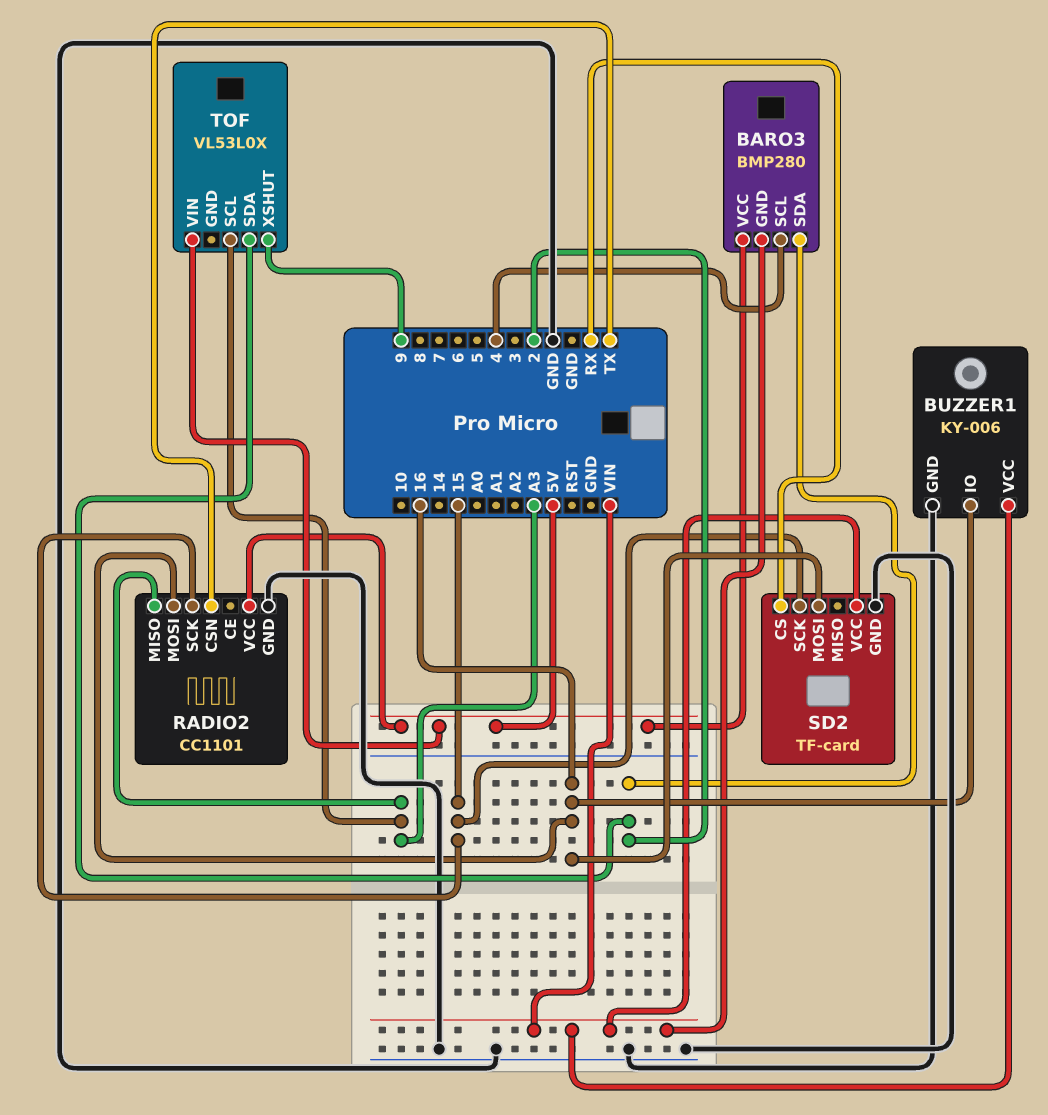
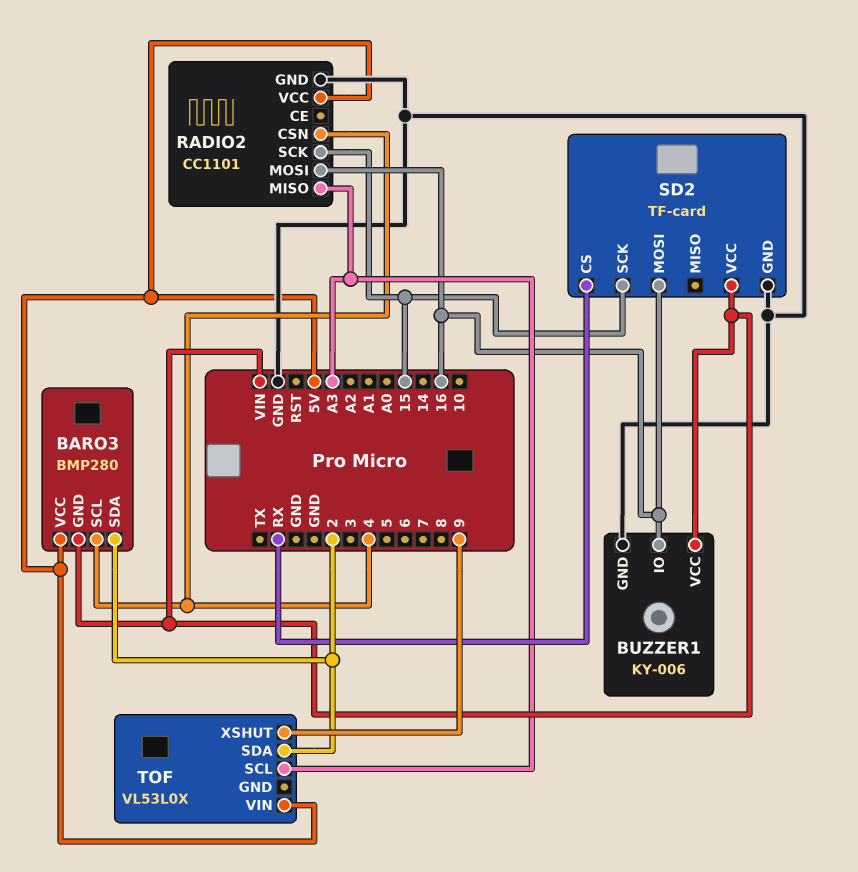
RADIO2 pin CSN: TX -> 4

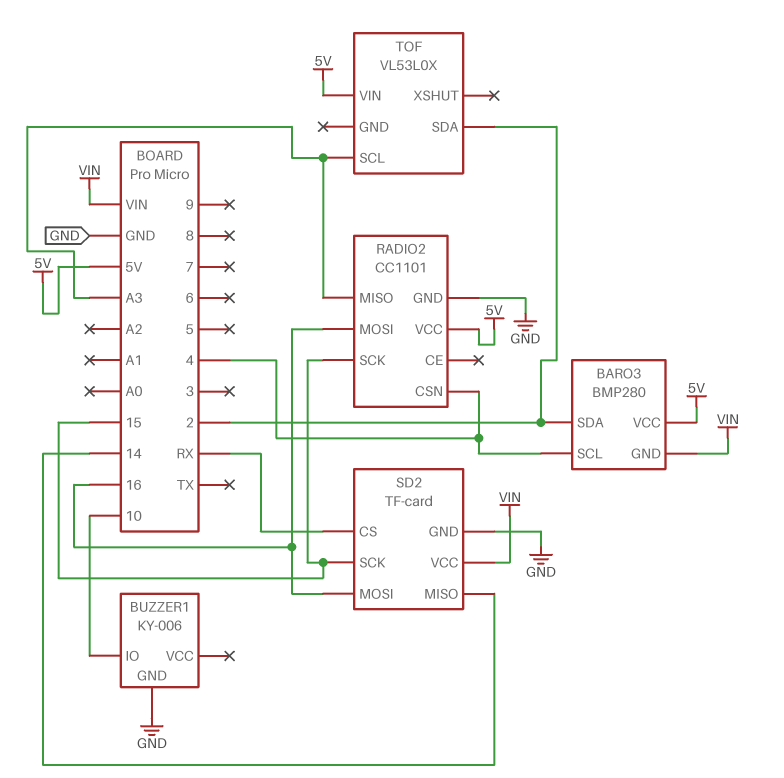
BUZZER1 pin IO: 16 -> 10
BUZZER1 pin VCC: VIN -> none
SD2 pin MISO: none -> 14
TOF pin XSHUT: 9 -> none

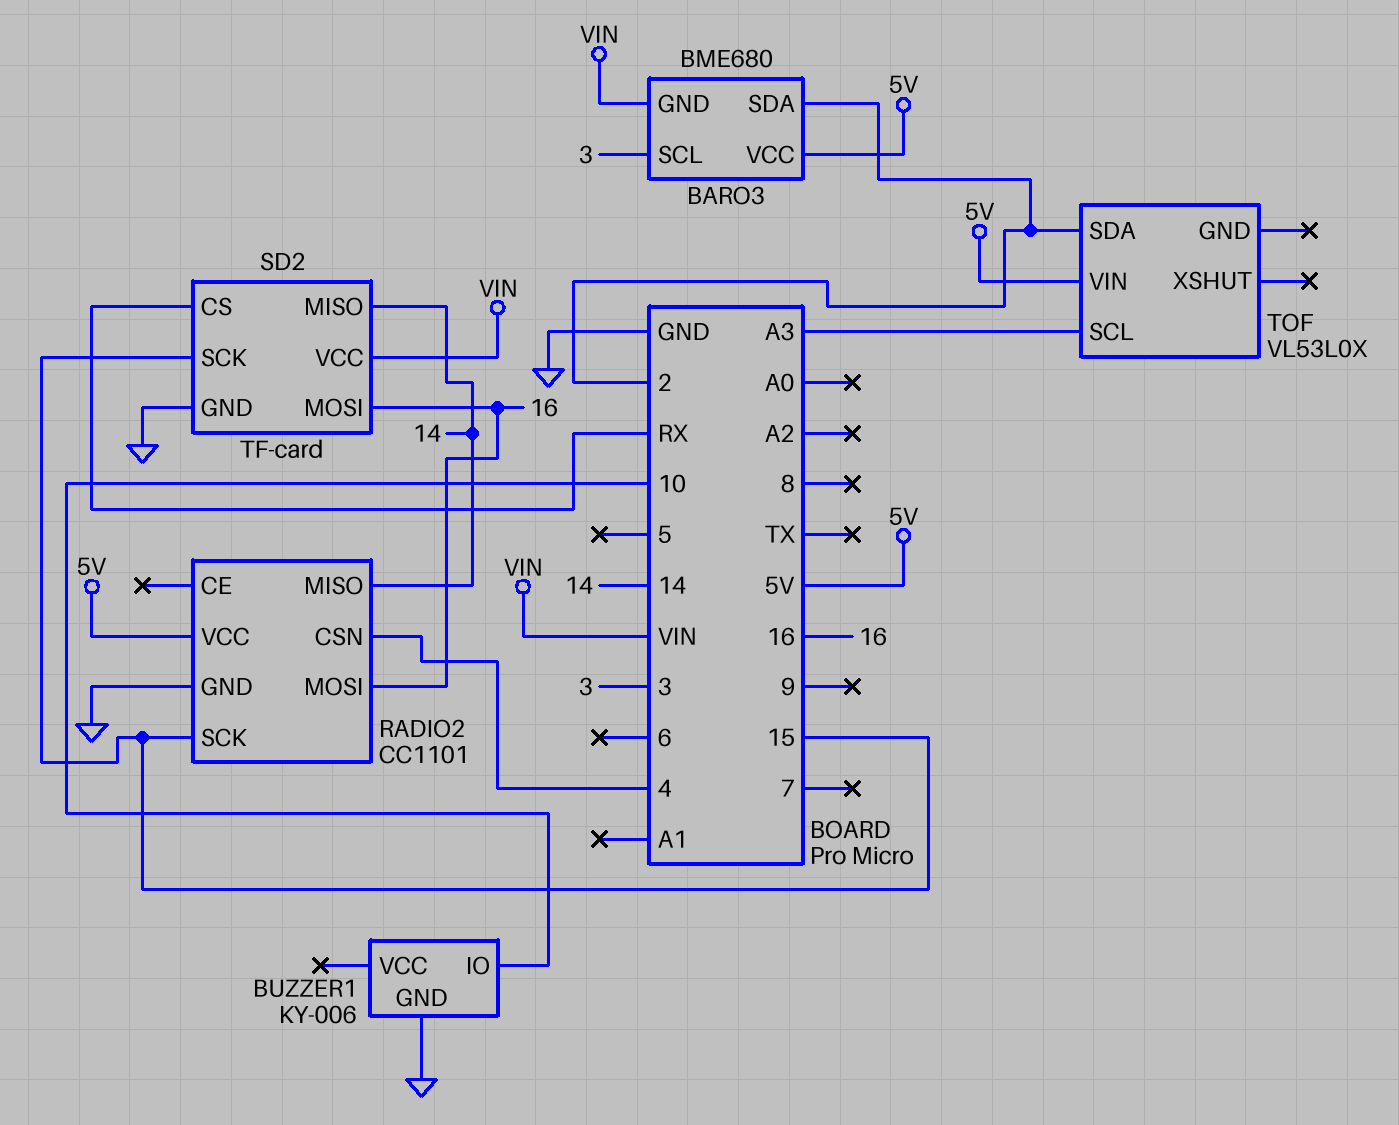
BARO3: BMP280 -> BME680
BARO3 pin SCL: 4 -> 3
RADIO2 pin MISO: A3 -> 14

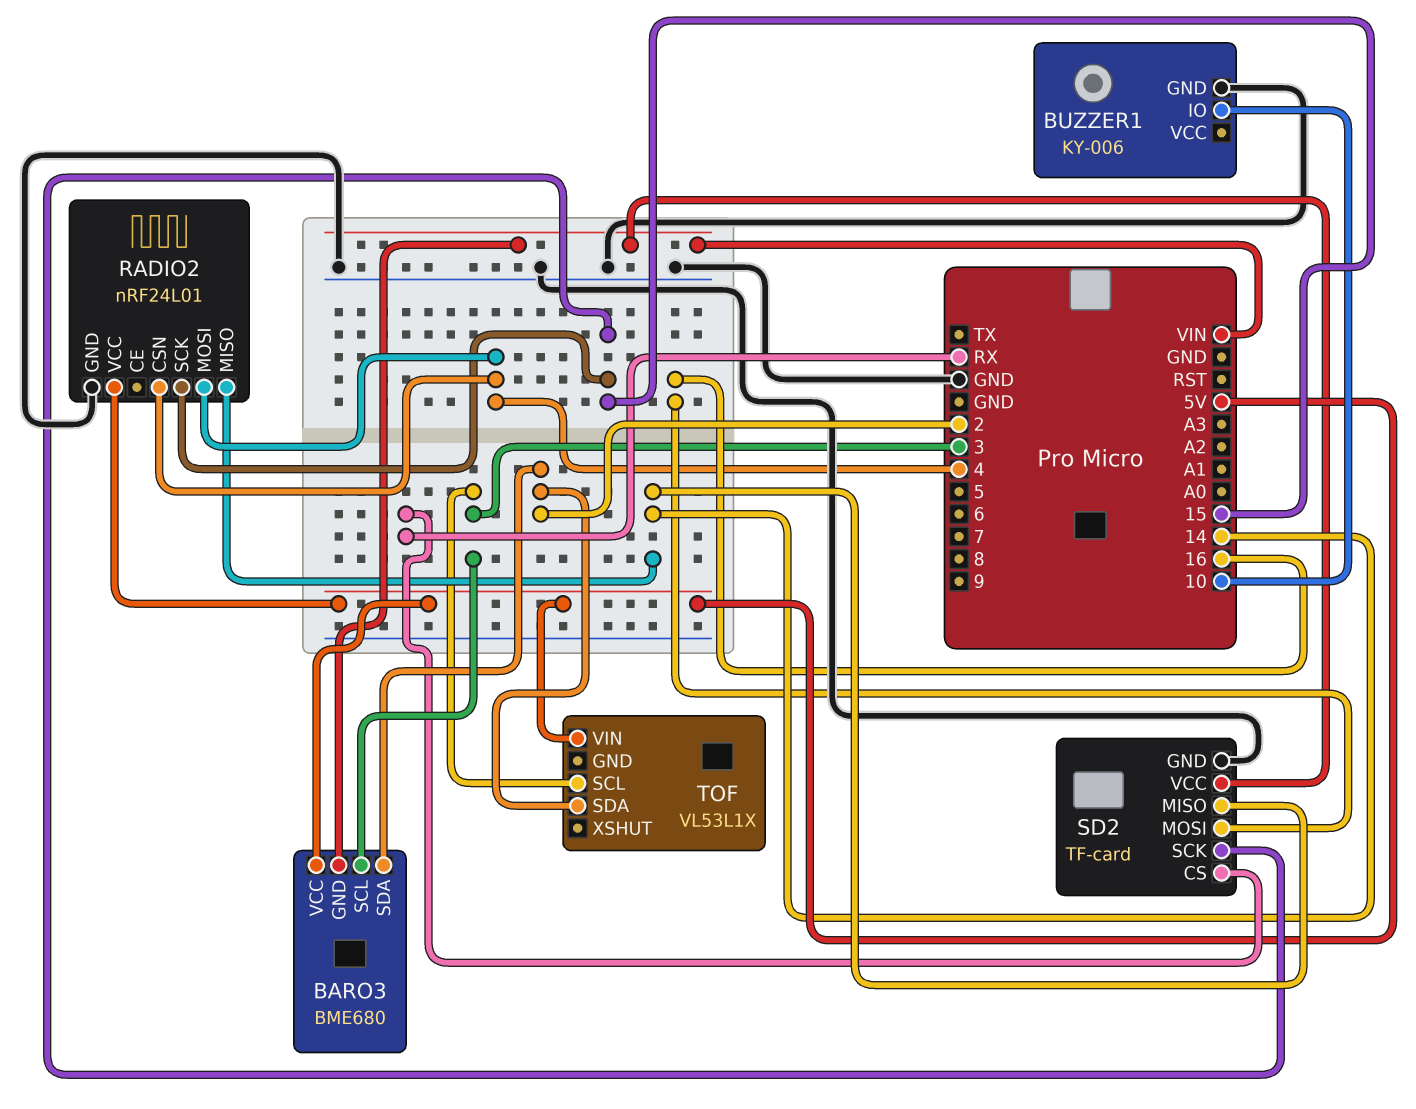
RADIO2: CC1101 -> nRF24L01
RADIO2 pin MOSI: 16 -> 4
TOF: VL53L0X -> VL53L1X
TOF pin SCL: A3 -> 3

